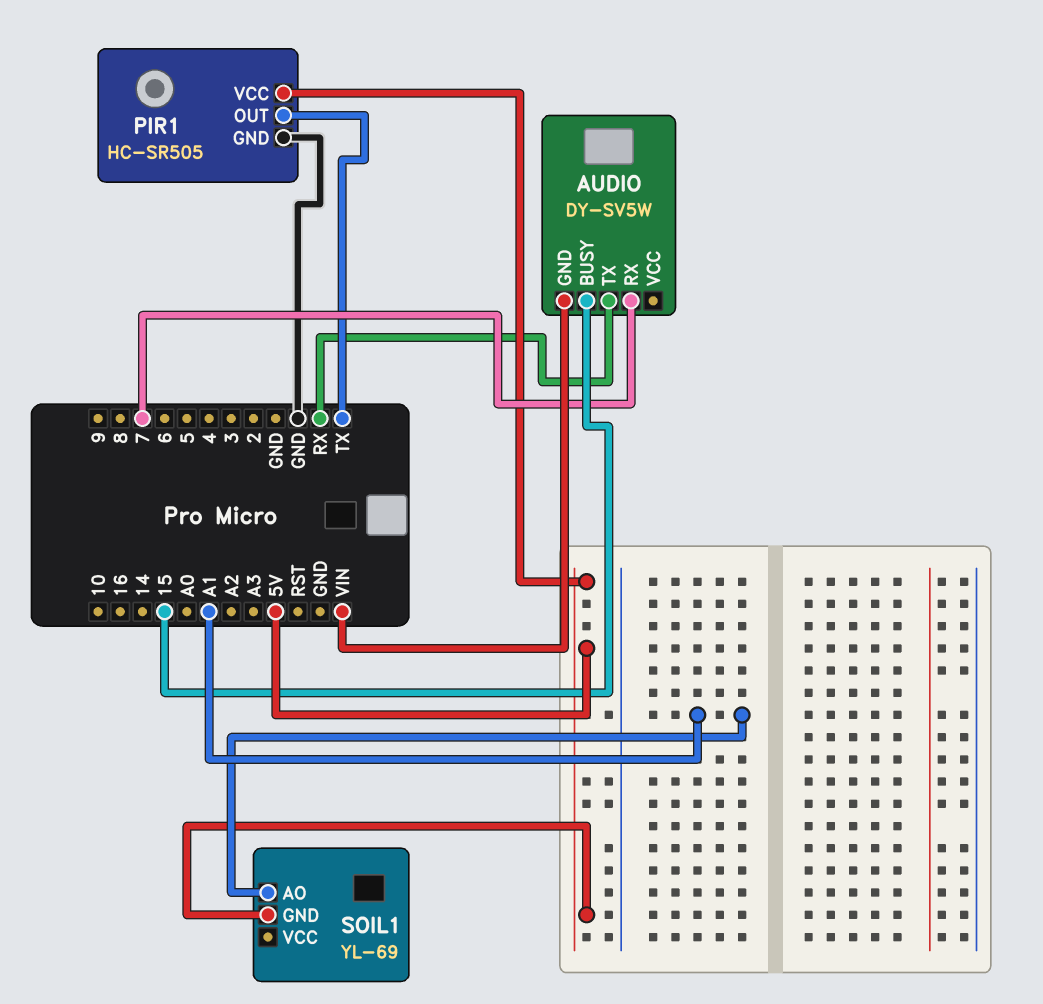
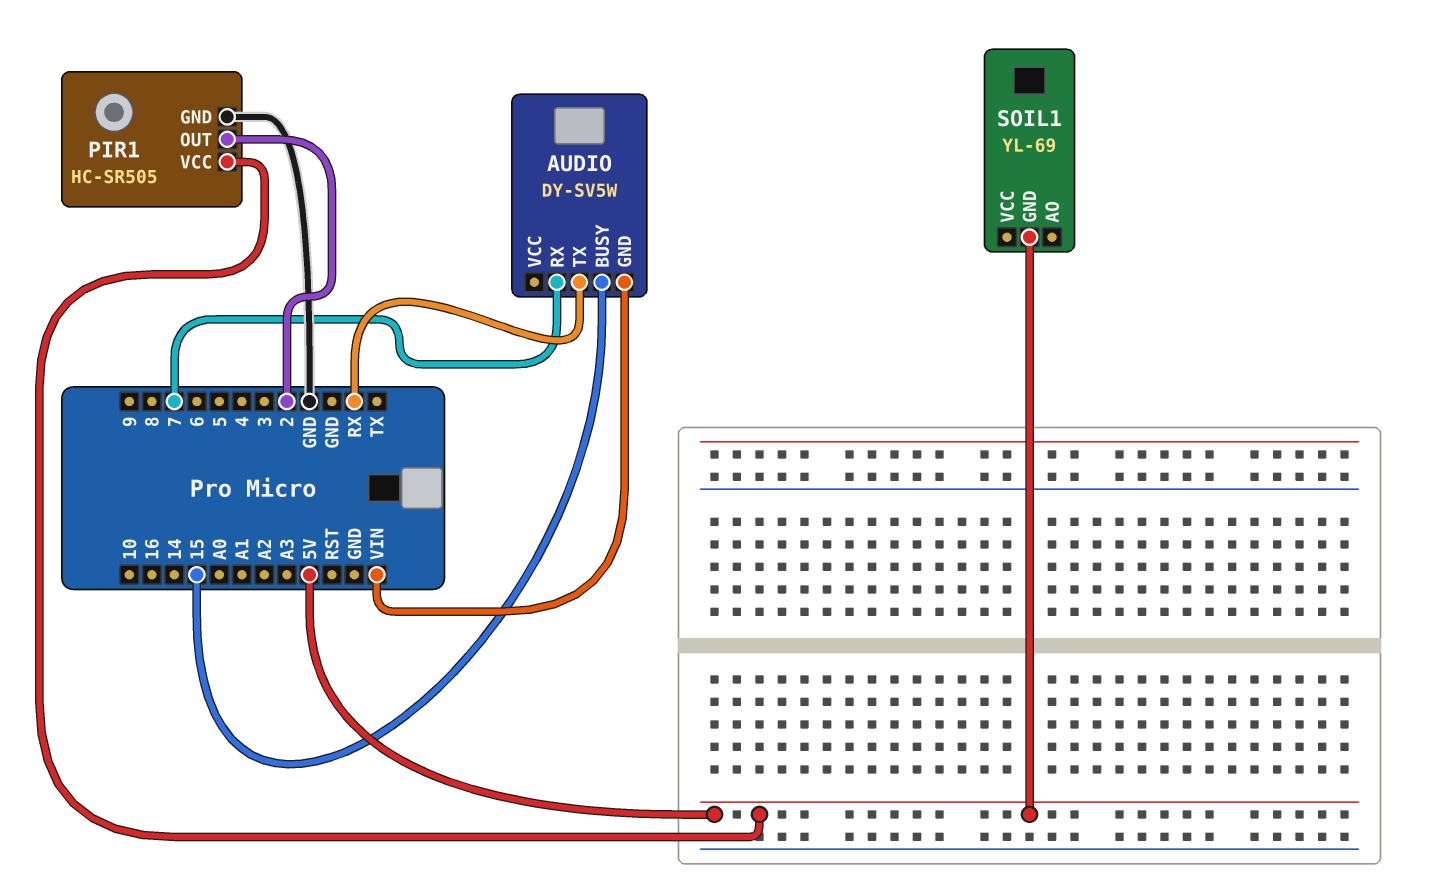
PIR1 pin OUT: TX -> 2
SOIL1 pin AO: A1 -> none

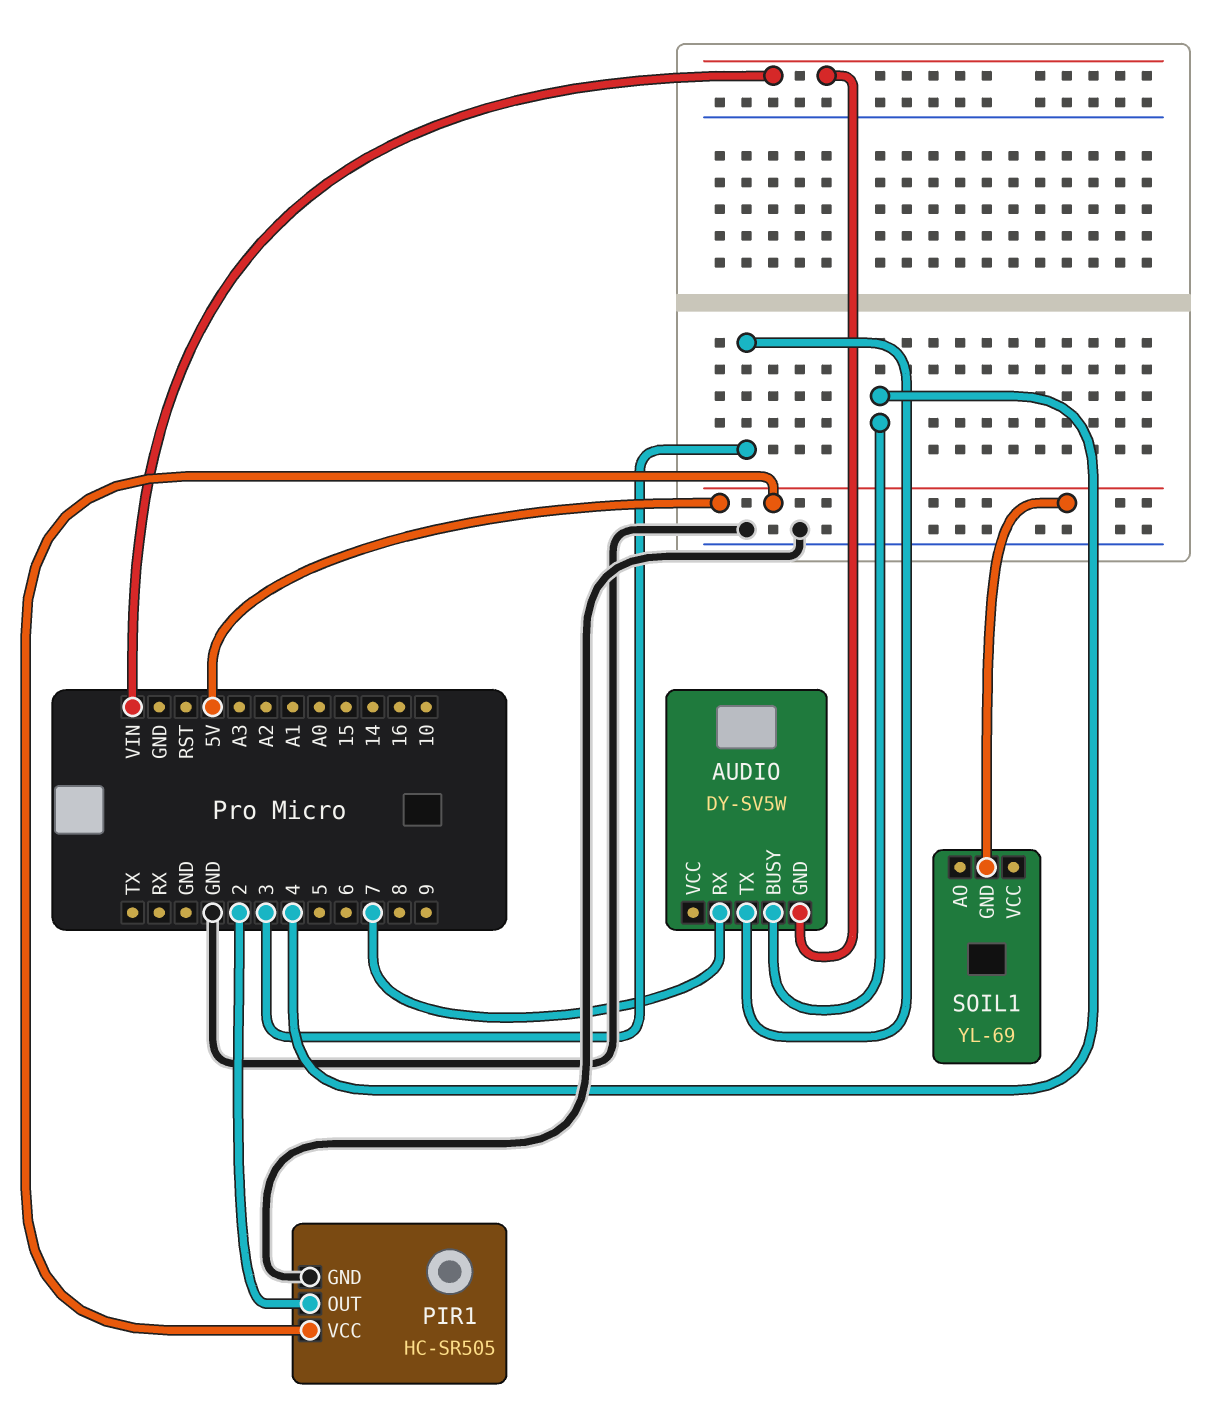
AUDIO pin BUSY: 15 -> 4
AUDIO pin TX: RX -> 3

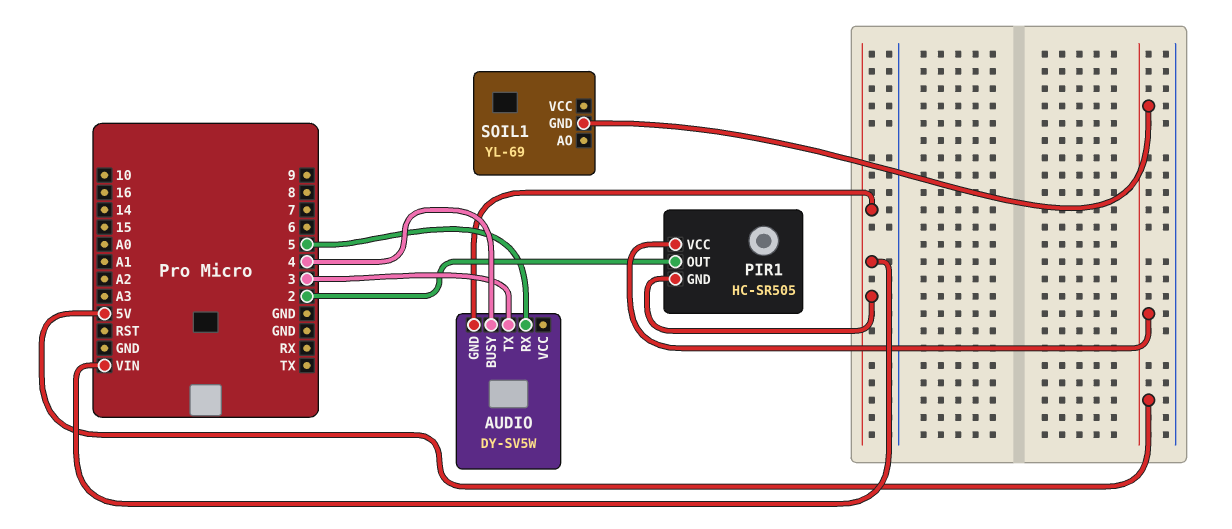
AUDIO pin RX: 7 -> 5
PIR1 pin GND: GND -> VIN

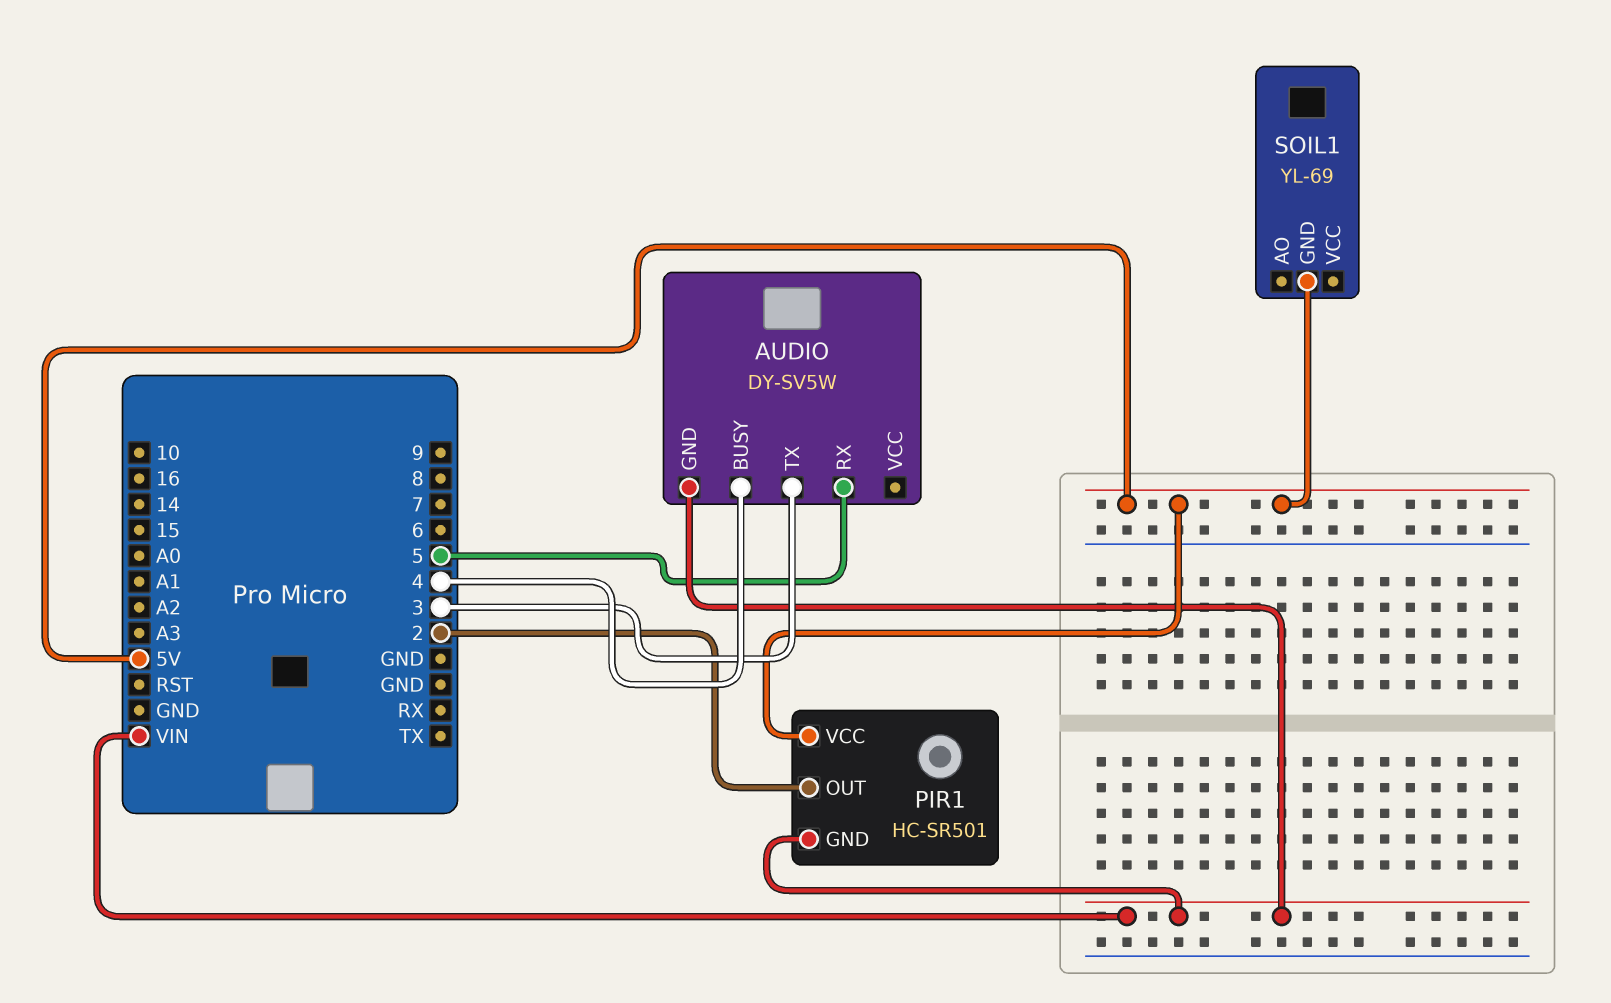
PIR1: HC-SR505 -> HC-SR501

